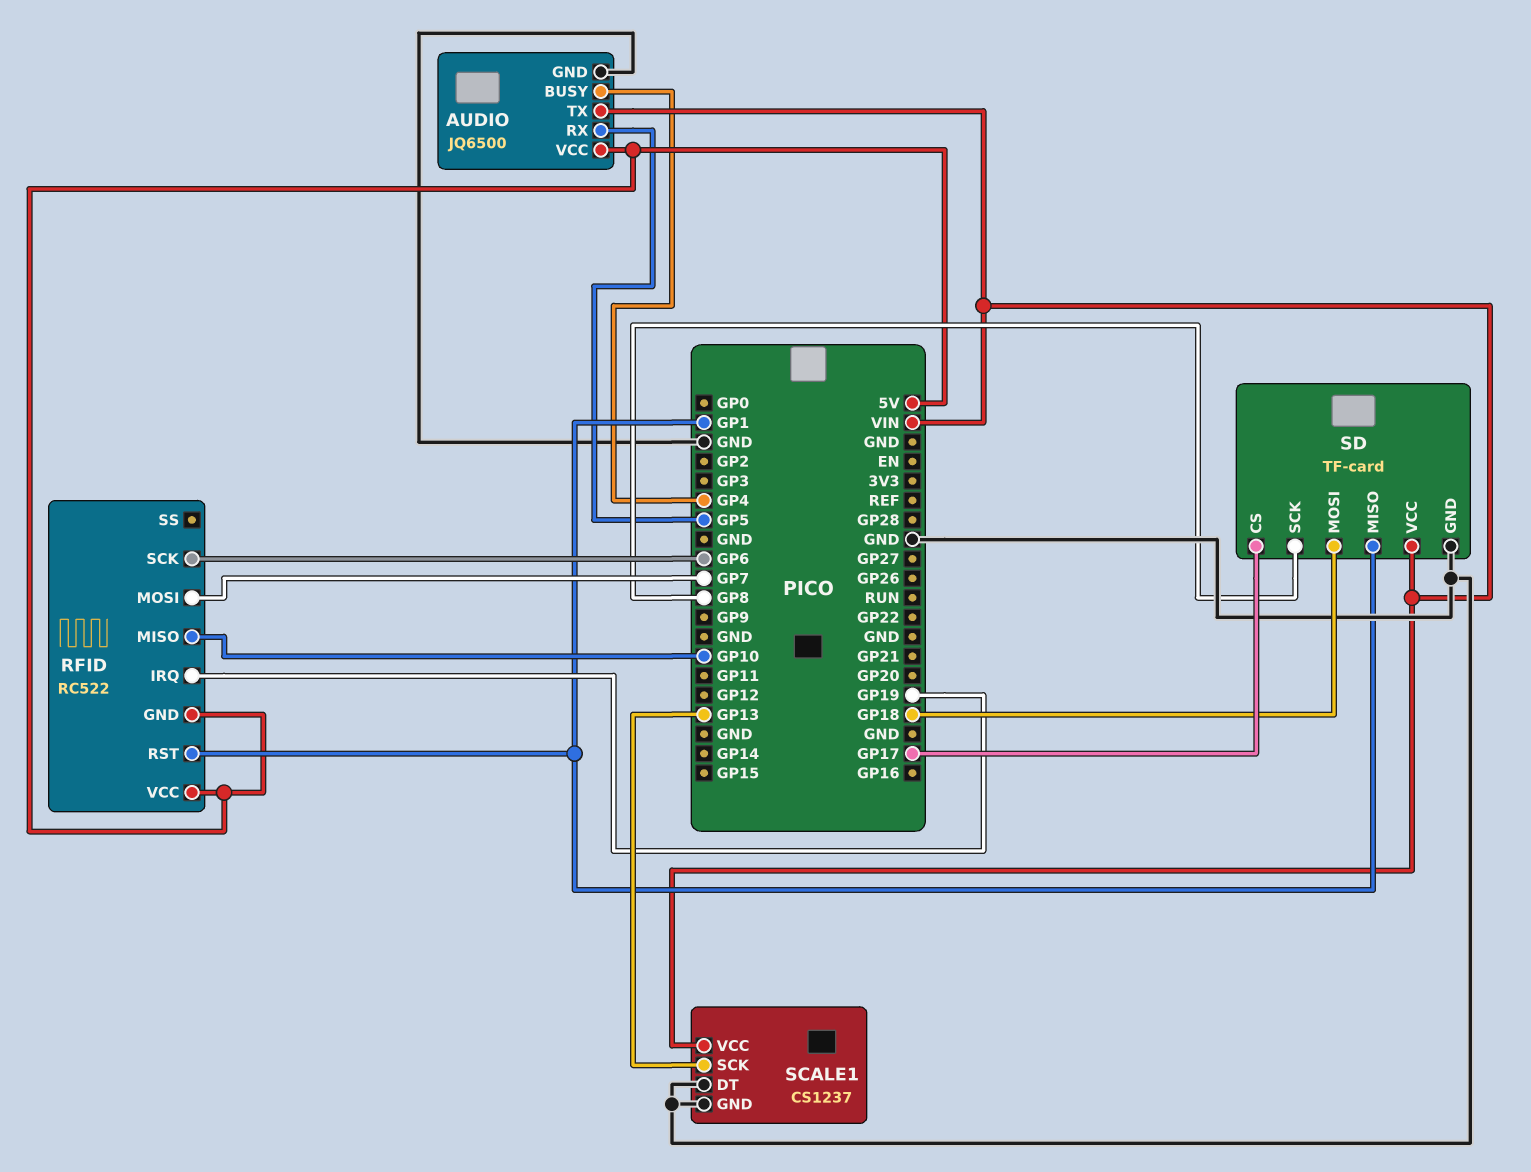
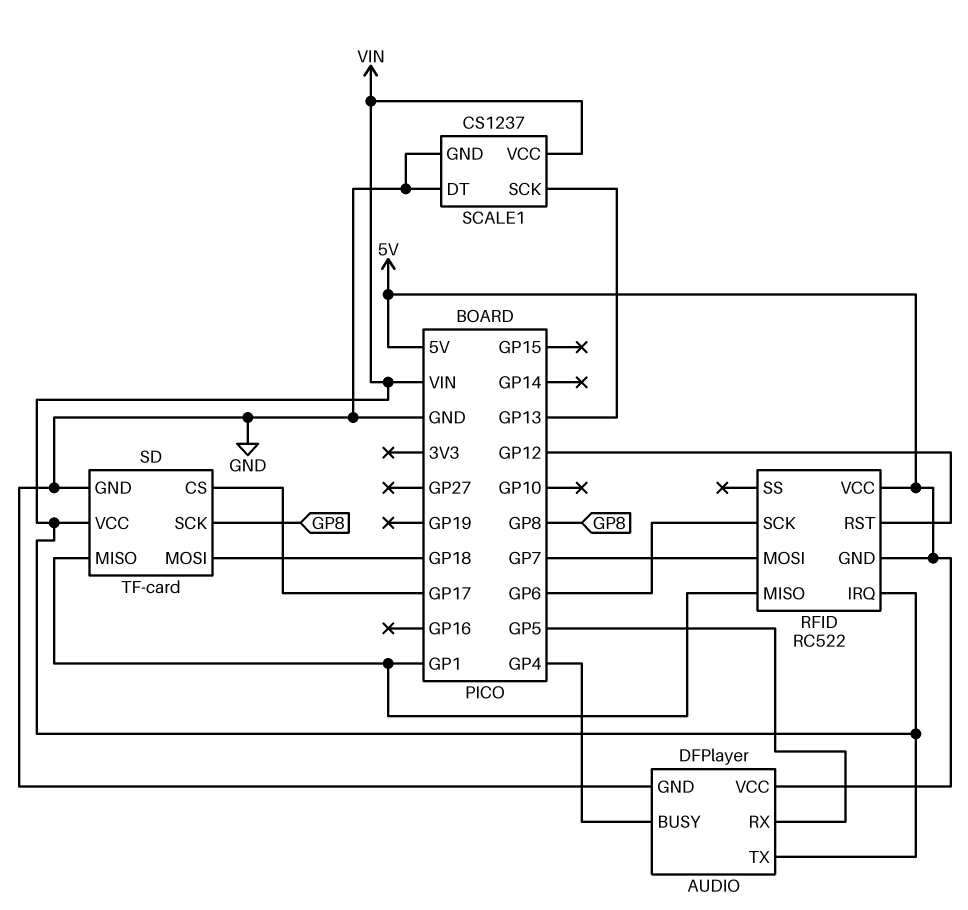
AUDIO: JQ6500 -> DFPlayer
RFID pin IRQ: GP19 -> VIN
RFID pin MISO: GP10 -> GP1
RFID pin RST: GP1 -> GP12

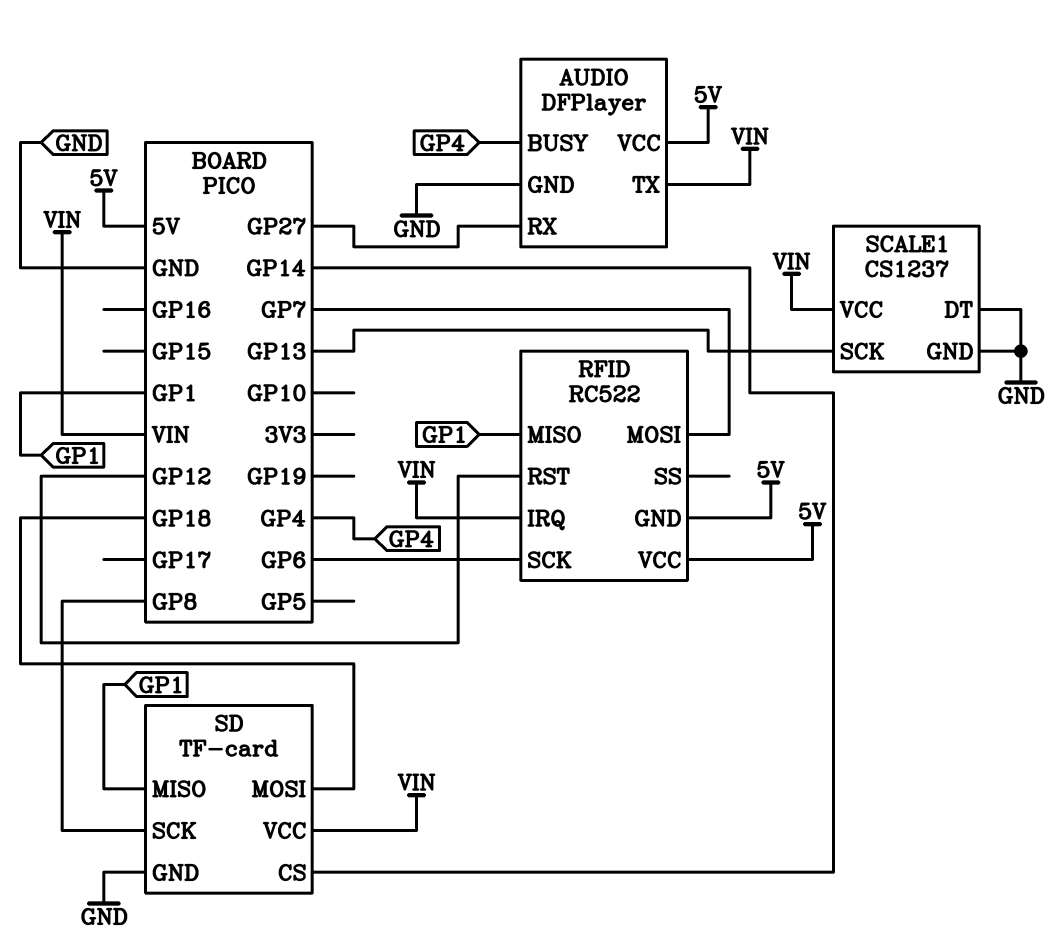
AUDIO pin RX: GP5 -> GP27
SD pin CS: GP17 -> GP14

